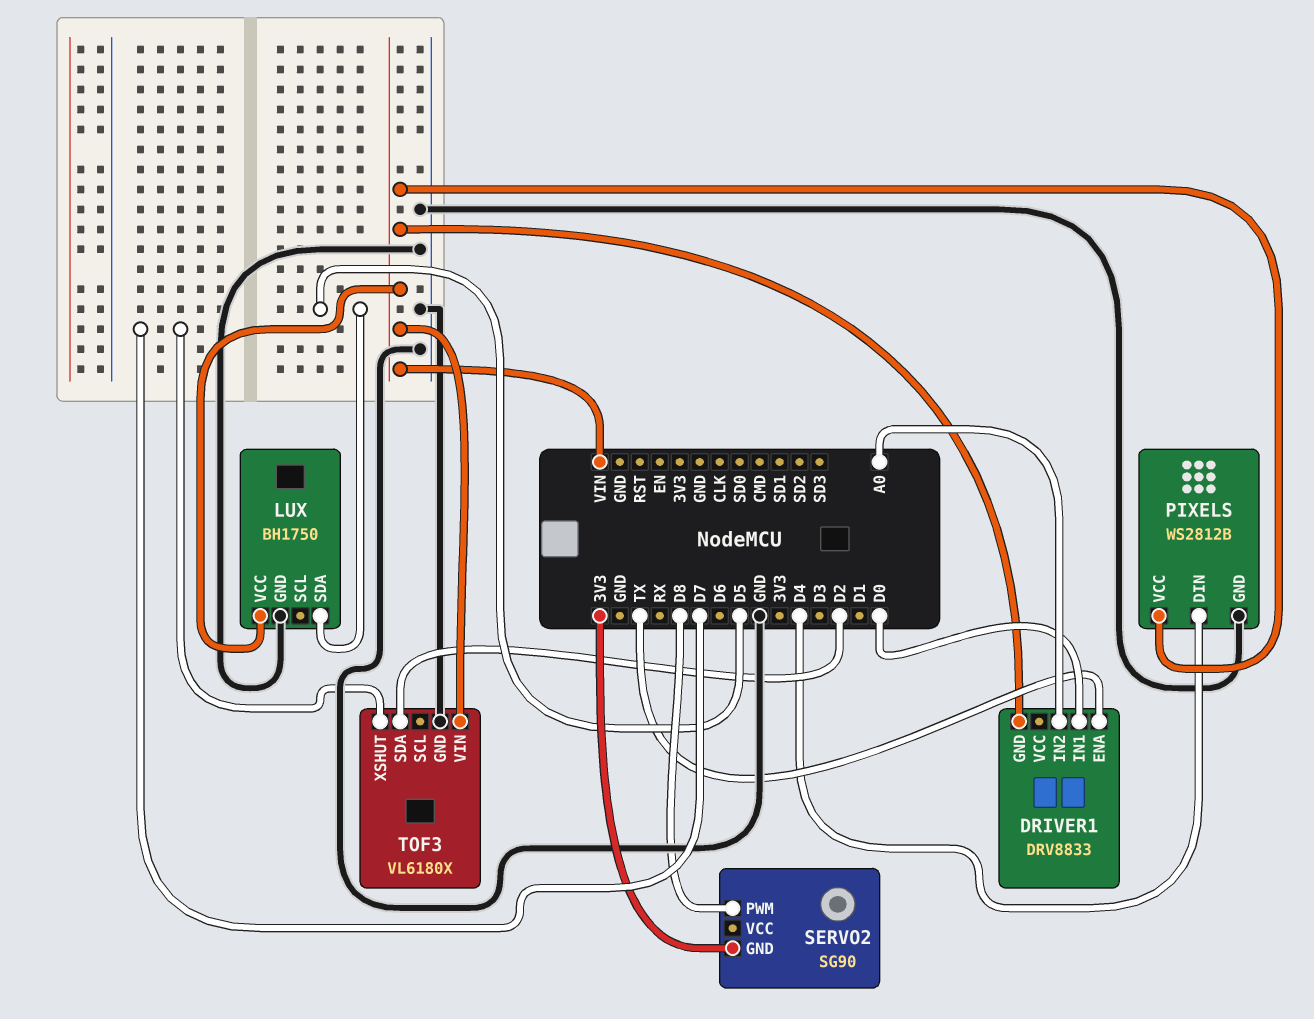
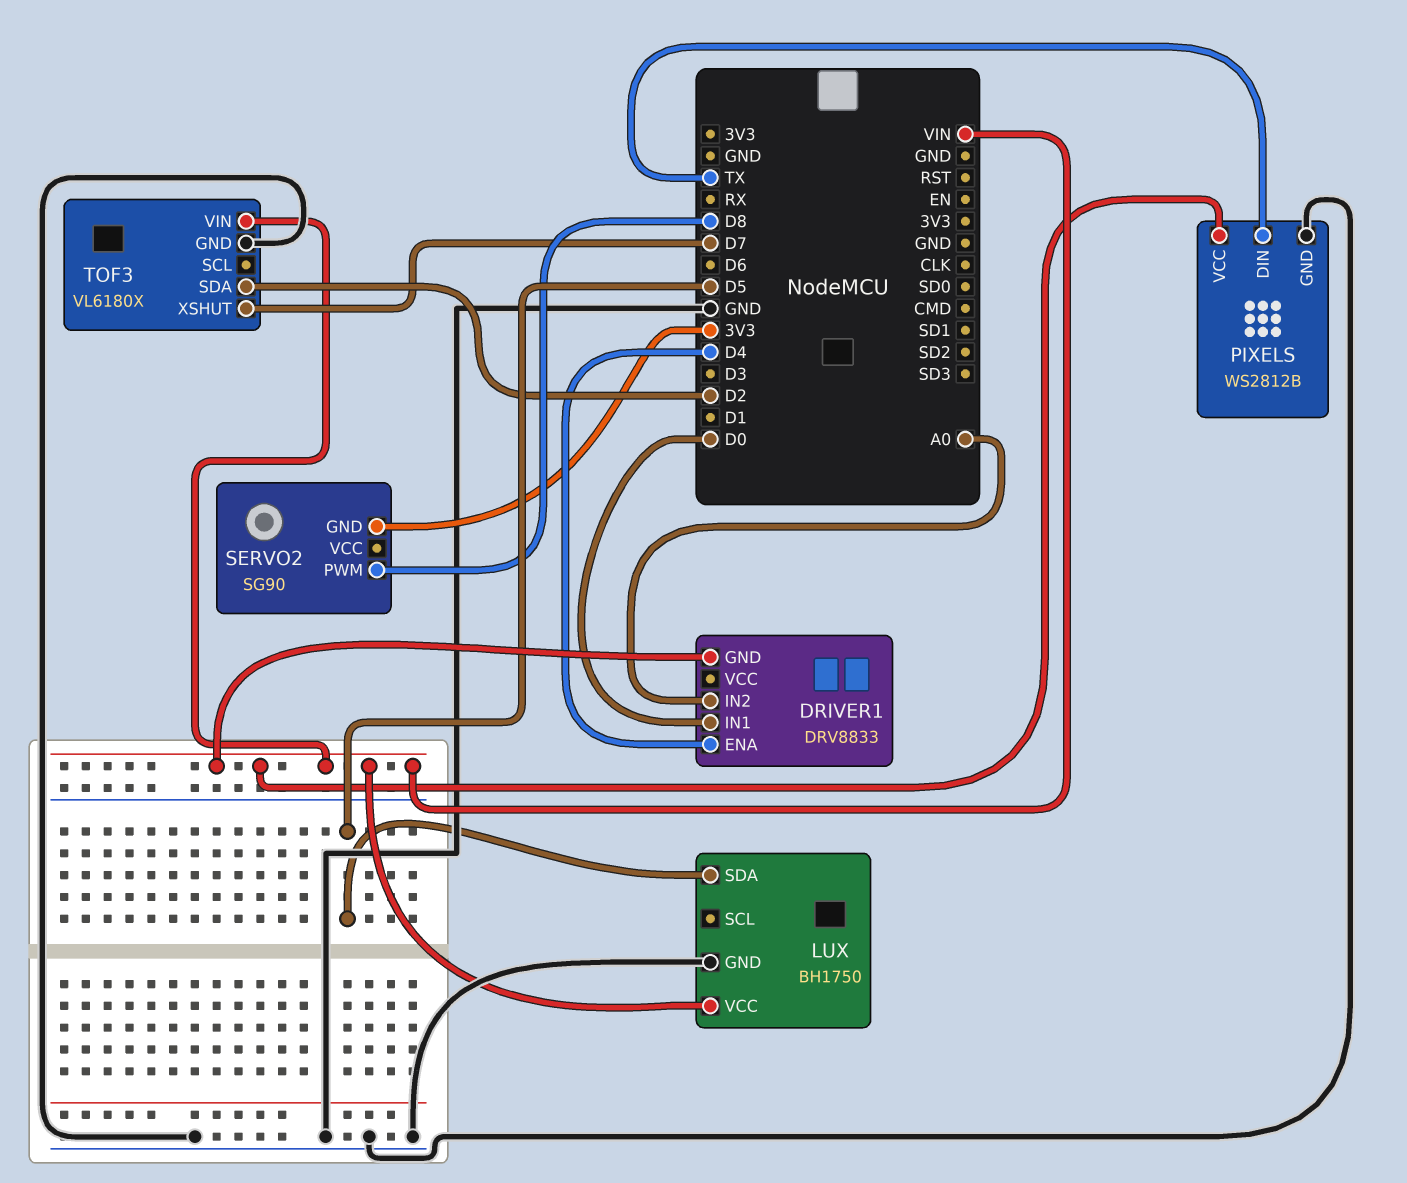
DRIVER1 pin ENA: TX -> D4
PIXELS pin DIN: D4 -> TX

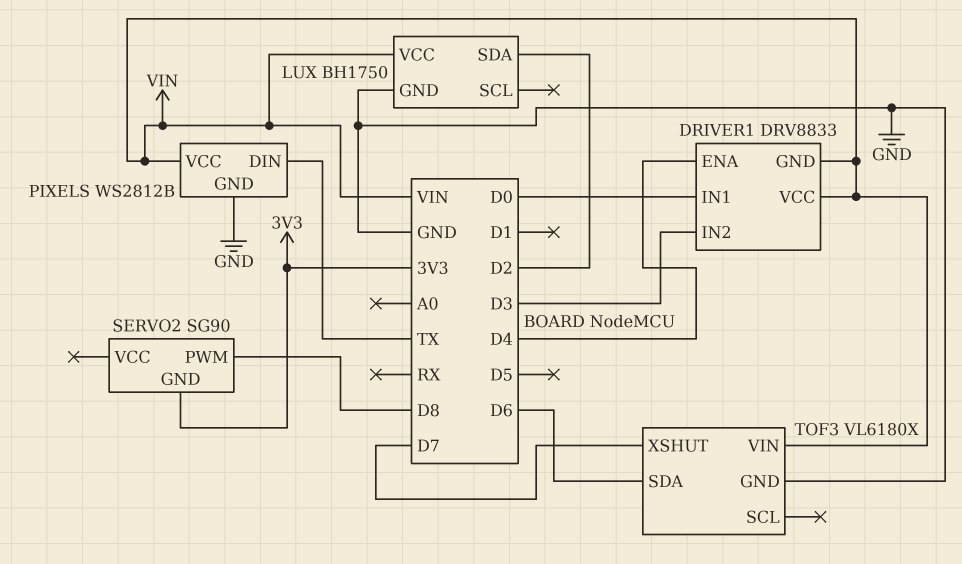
DRIVER1 pin IN2: A0 -> D3
DRIVER1 pin VCC: none -> VIN
LUX pin SDA: D5 -> D2
TOF3 pin SDA: D2 -> D6

